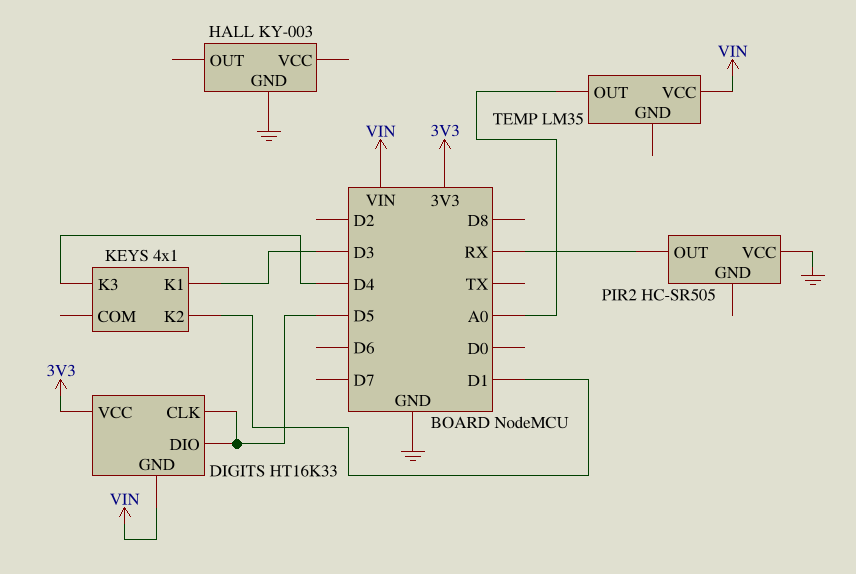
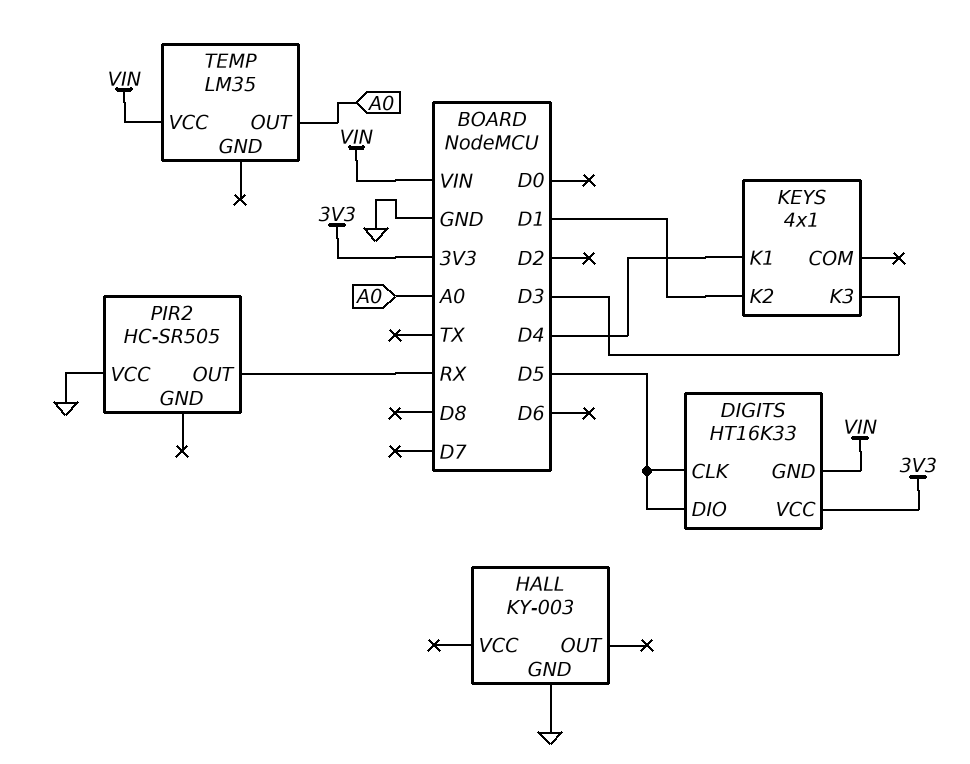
KEYS pin K1: D3 -> D4
KEYS pin K3: D4 -> D3

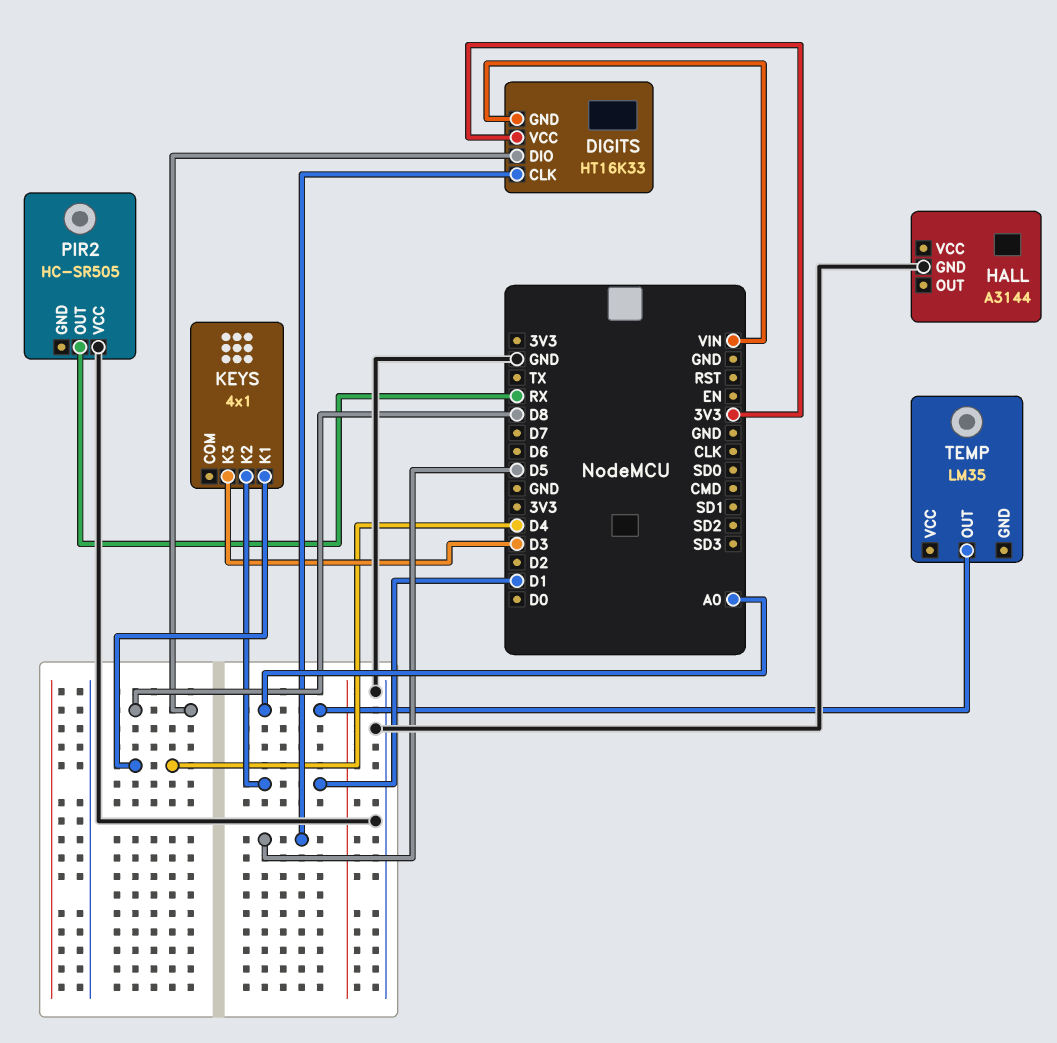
DIGITS pin DIO: D5 -> D8
HALL: KY-003 -> A3144
TEMP pin VCC: VIN -> none

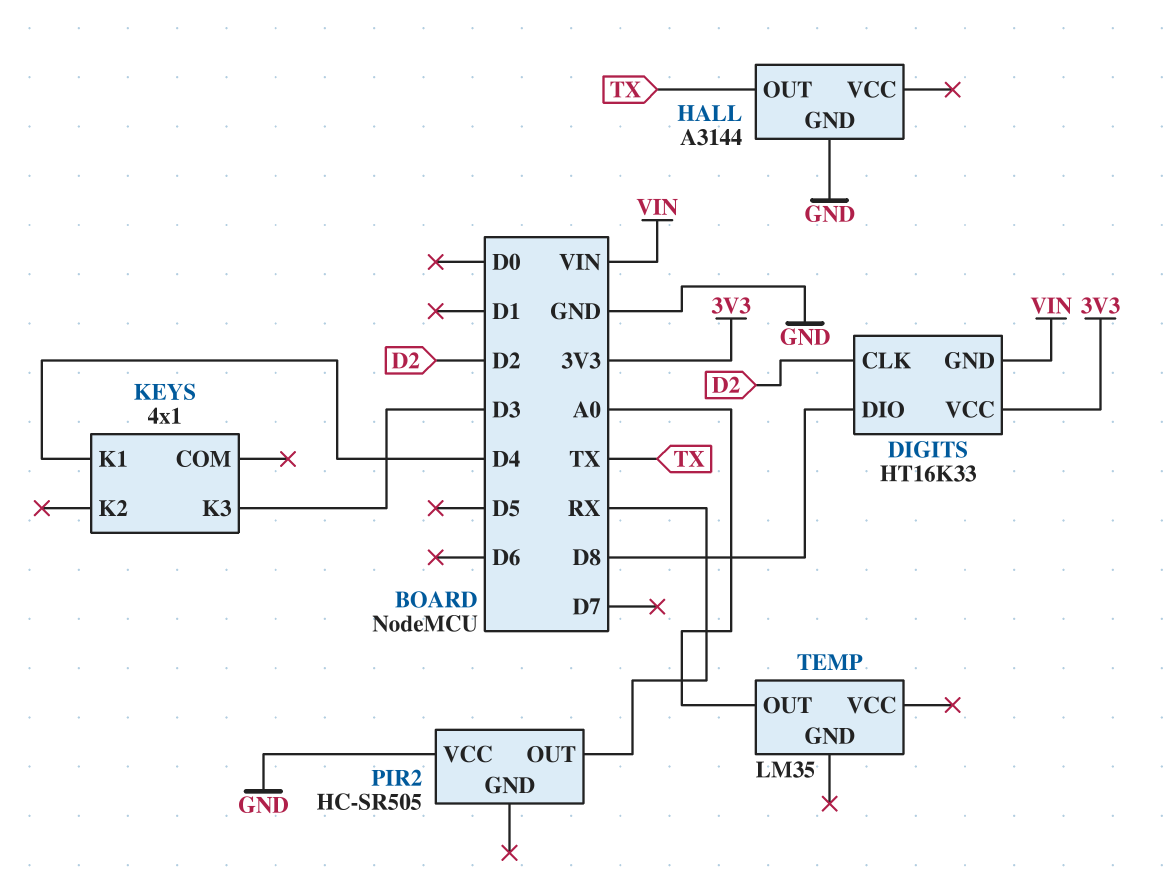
DIGITS pin CLK: D5 -> D2
HALL pin OUT: none -> TX
KEYS pin K2: D1 -> none

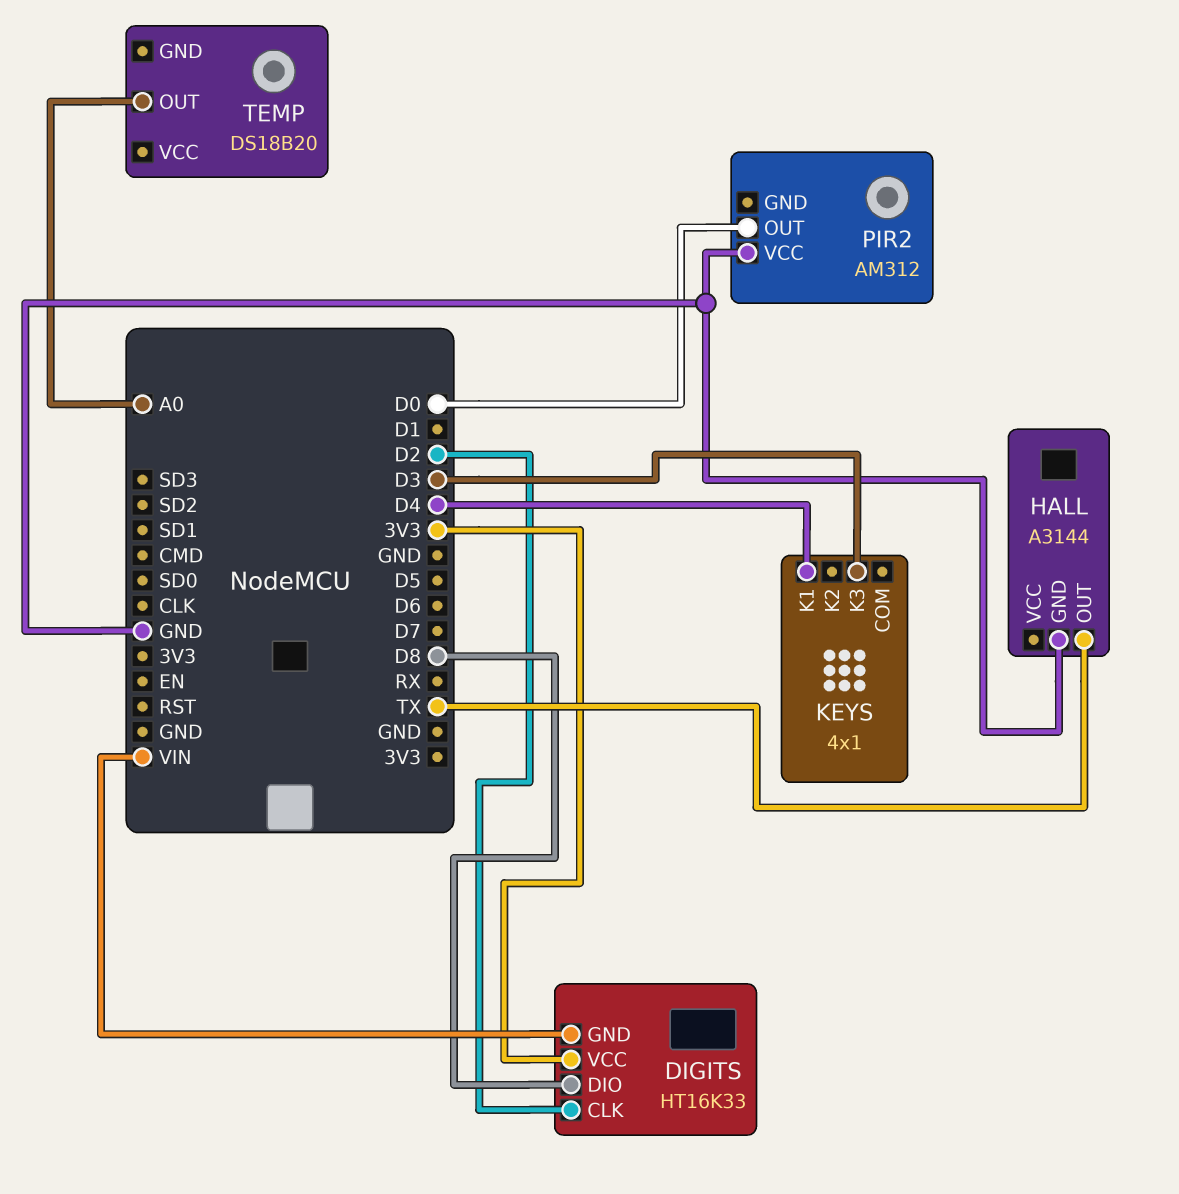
PIR2: HC-SR505 -> AM312
PIR2 pin OUT: RX -> D0
TEMP: LM35 -> DS18B20

